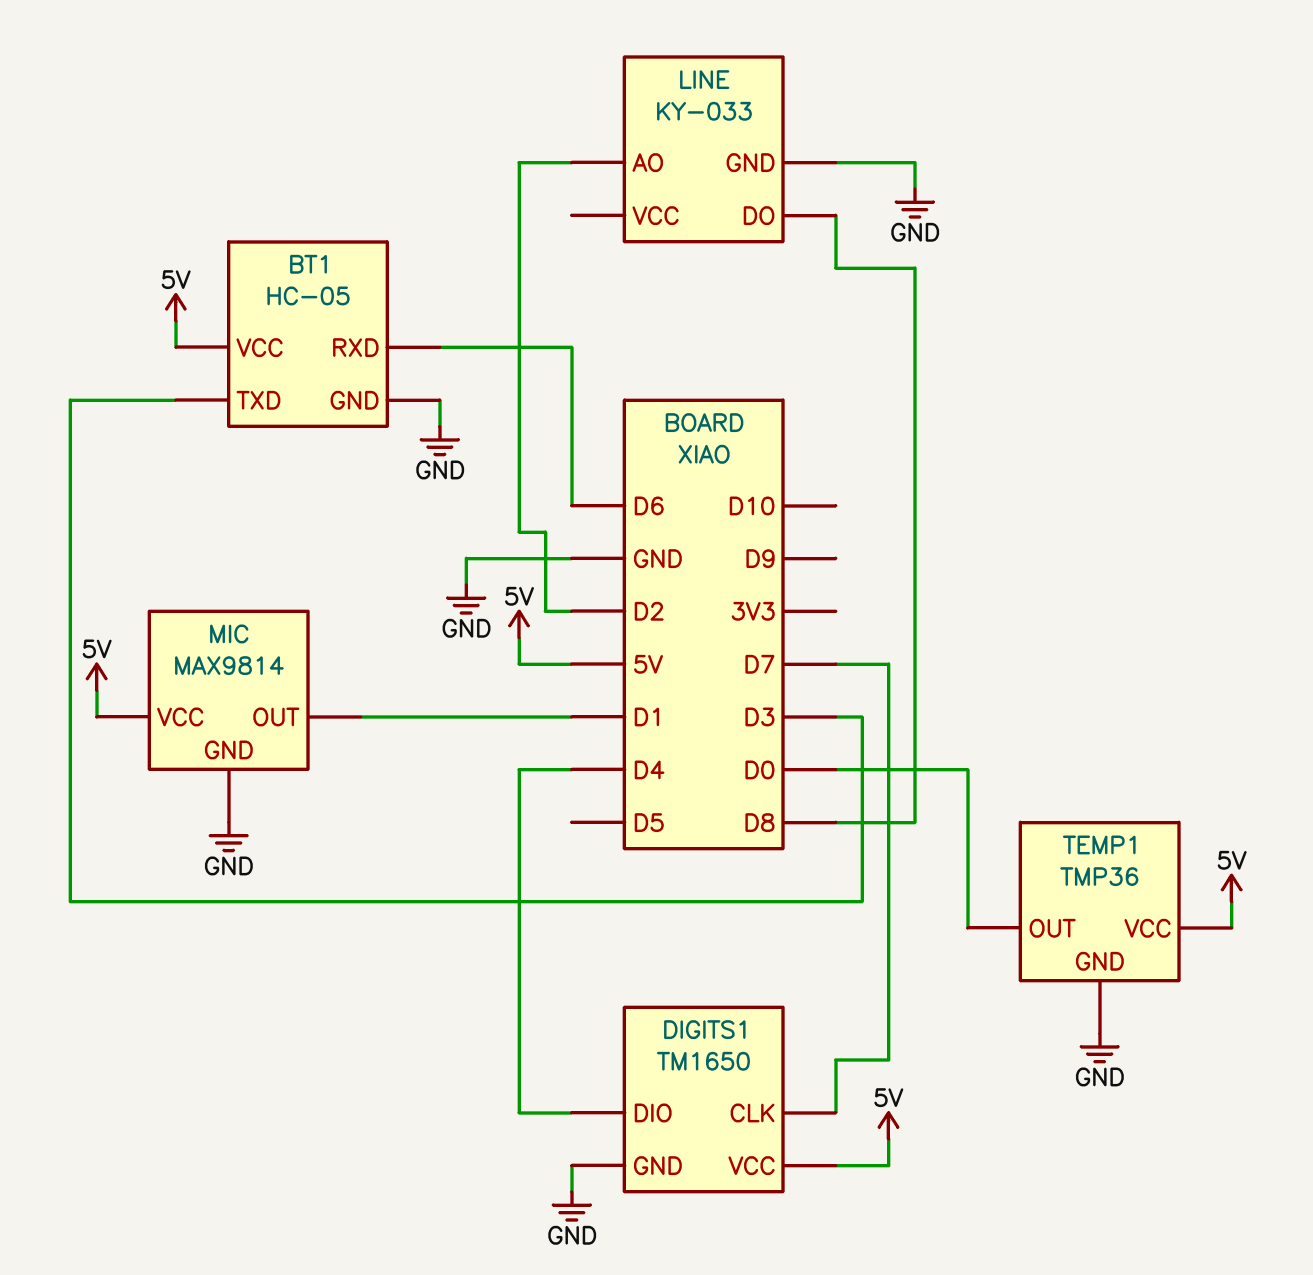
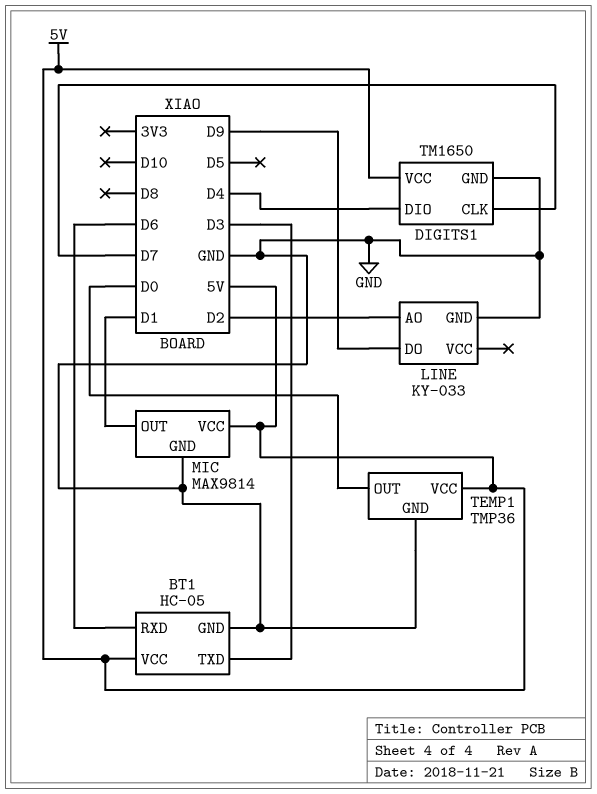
LINE pin DO: D8 -> D9

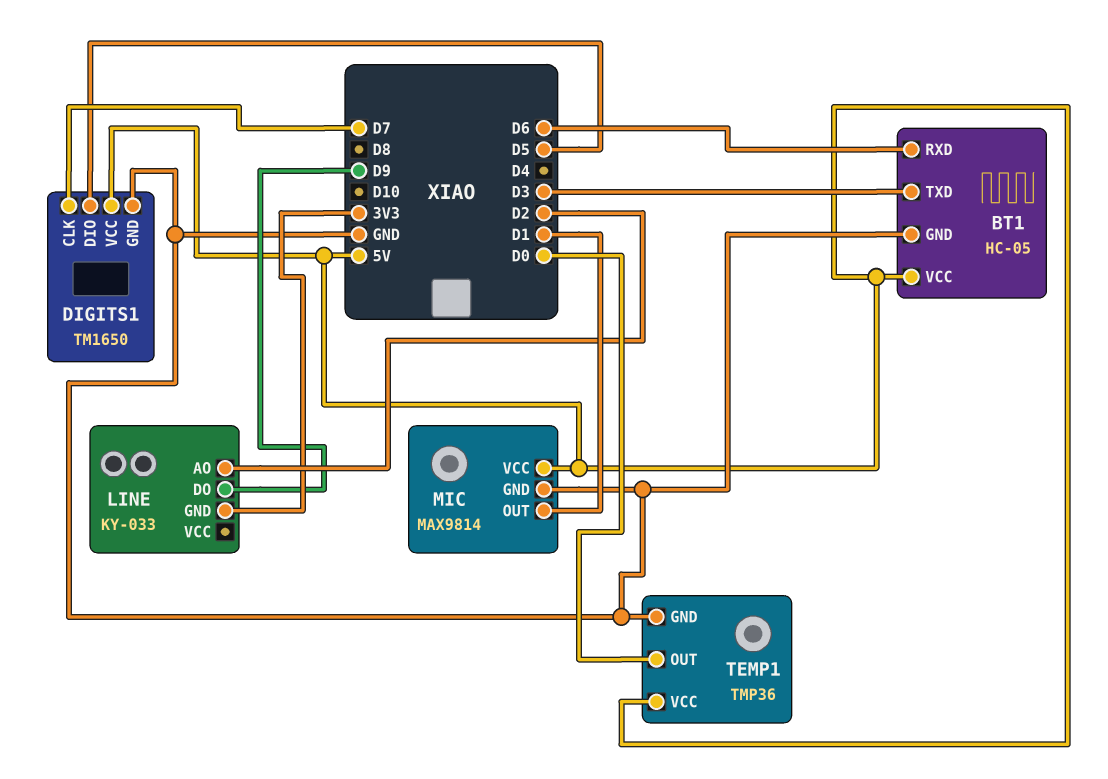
DIGITS1 pin DIO: D4 -> D5
LINE pin GND: GND -> 3V3

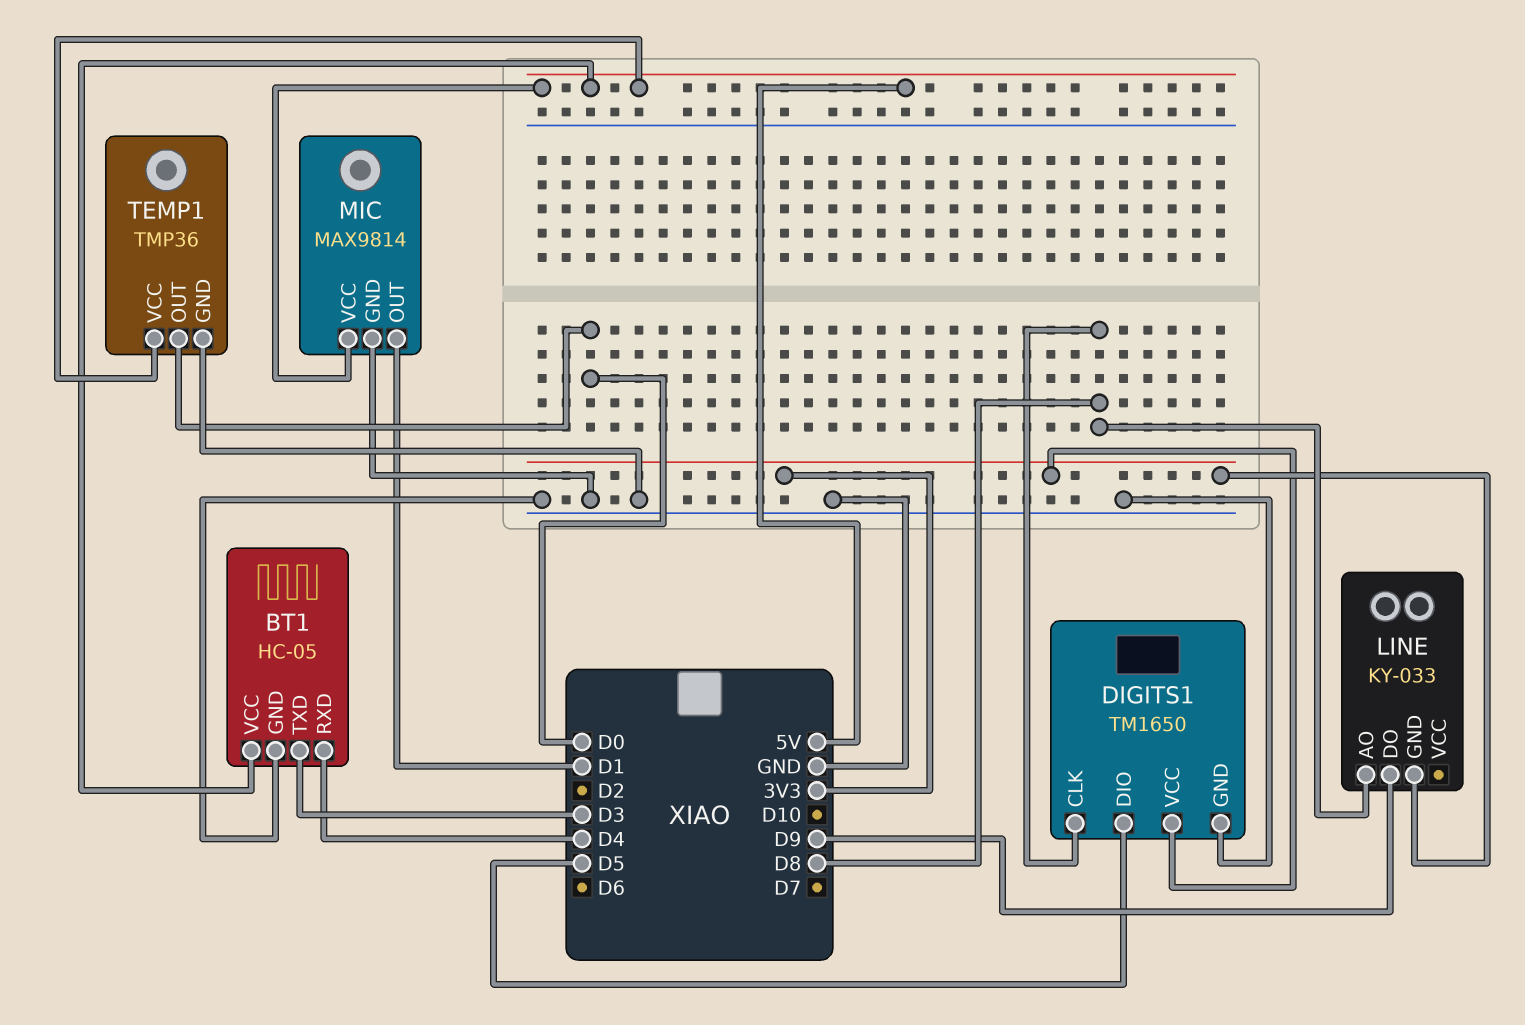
BT1 pin RXD: D6 -> D4
DIGITS1 pin CLK: D7 -> D8
DIGITS1 pin VCC: 5V -> 3V3
LINE pin AO: D2 -> D8

